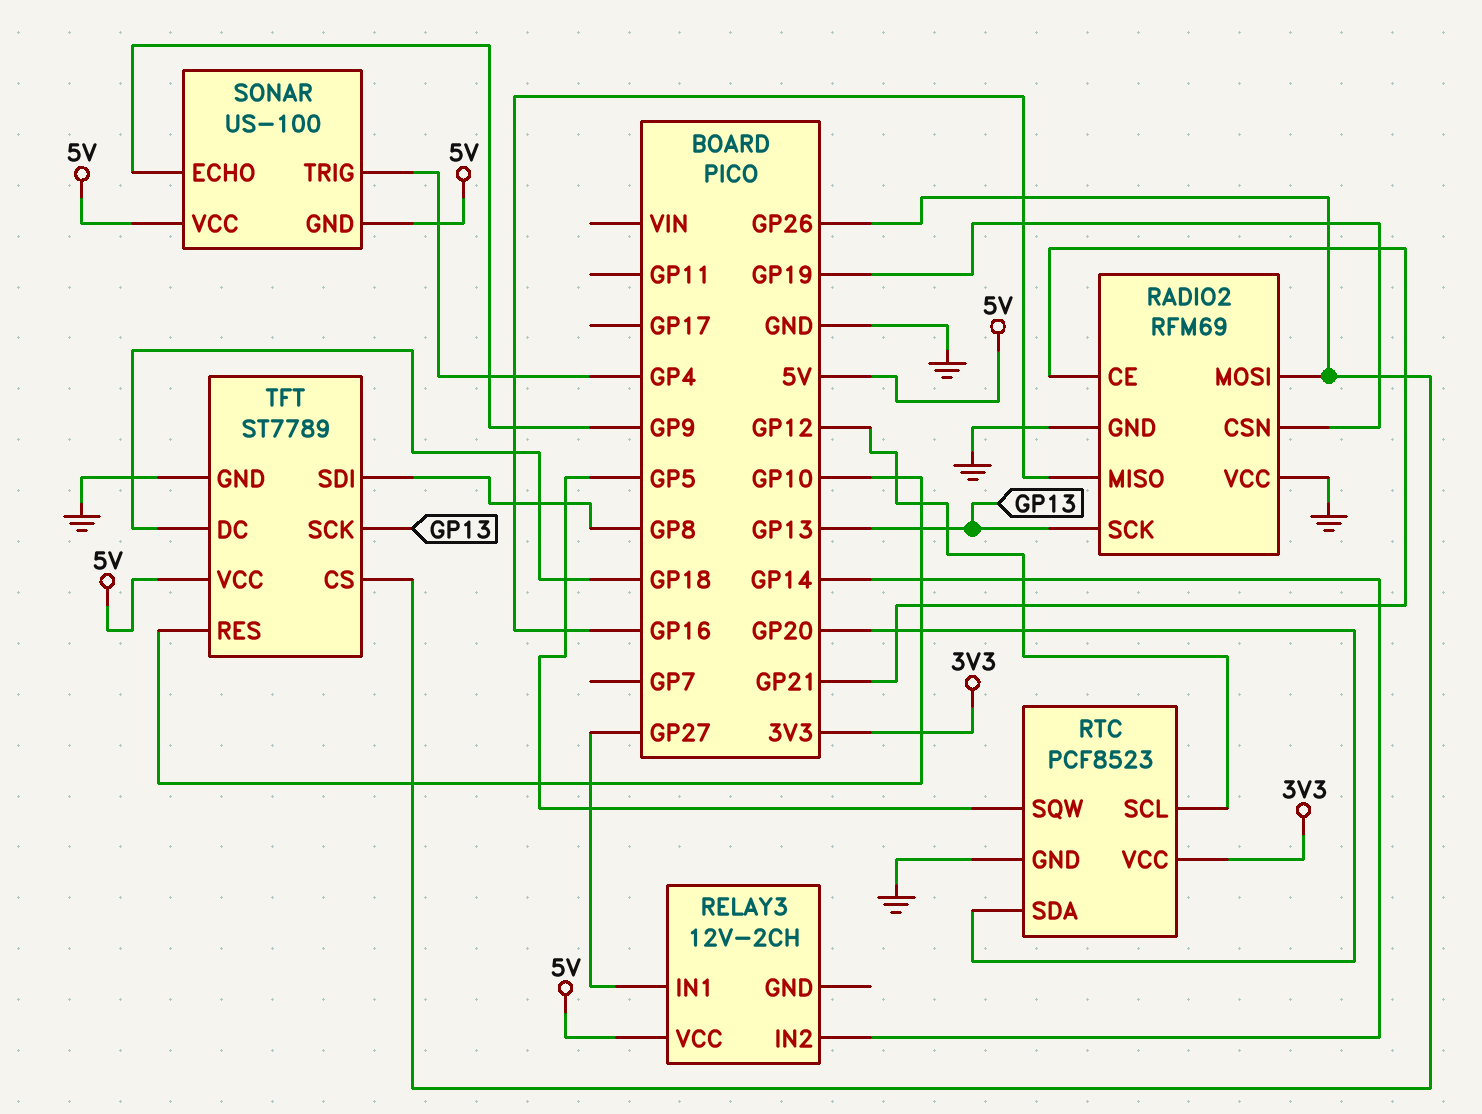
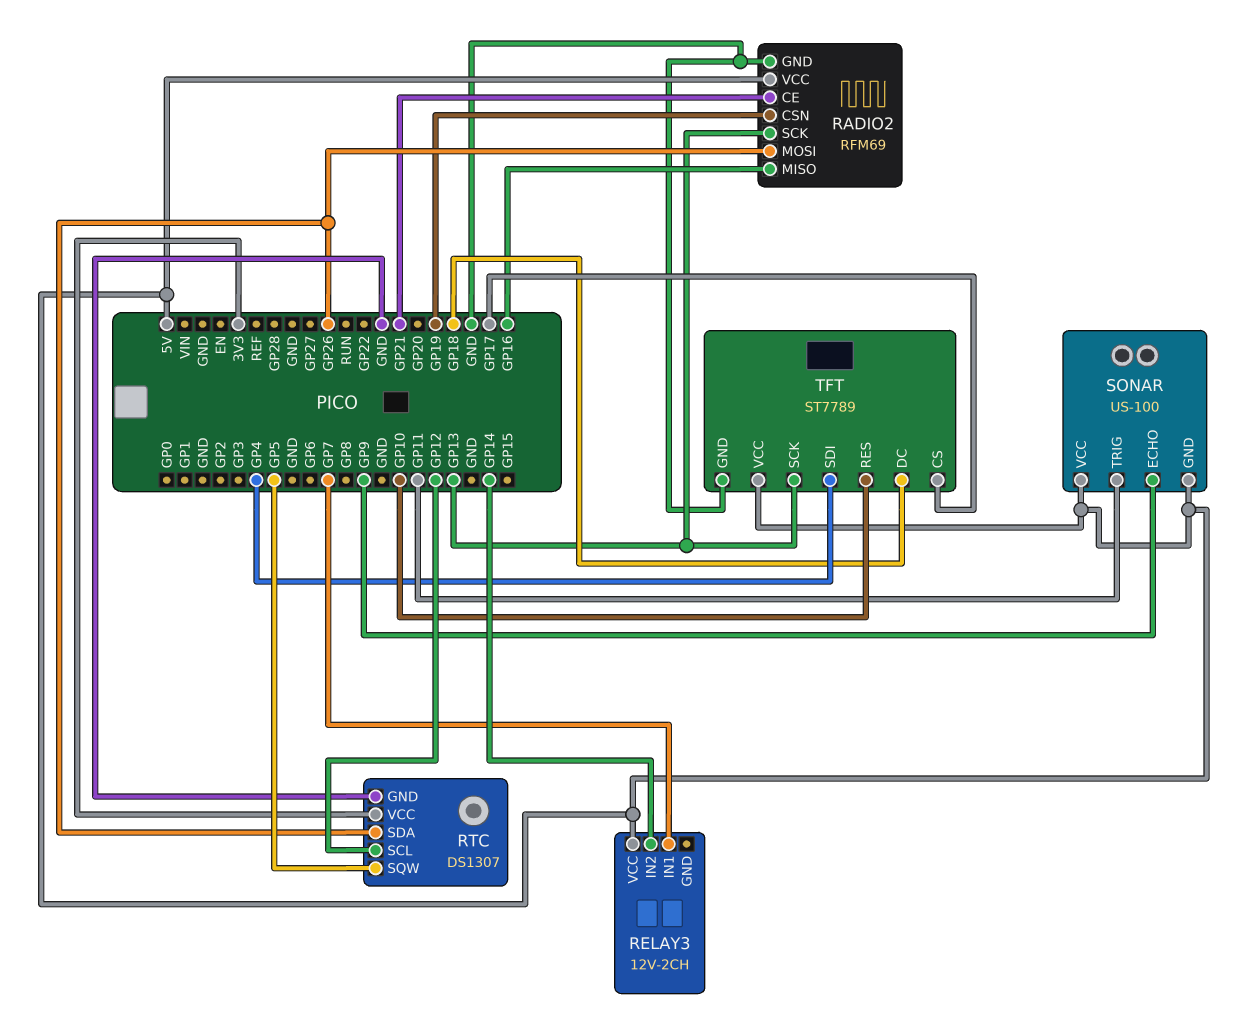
RADIO2 pin VCC: GND -> 5V
RELAY3 pin IN1: GP27 -> GP7
RTC: PCF8523 -> DS1307
RTC pin SDA: GP20 -> GP26
SONAR pin TRIG: GP4 -> GP11
TFT pin CS: GP26 -> GP17
TFT pin SDI: GP8 -> GP4

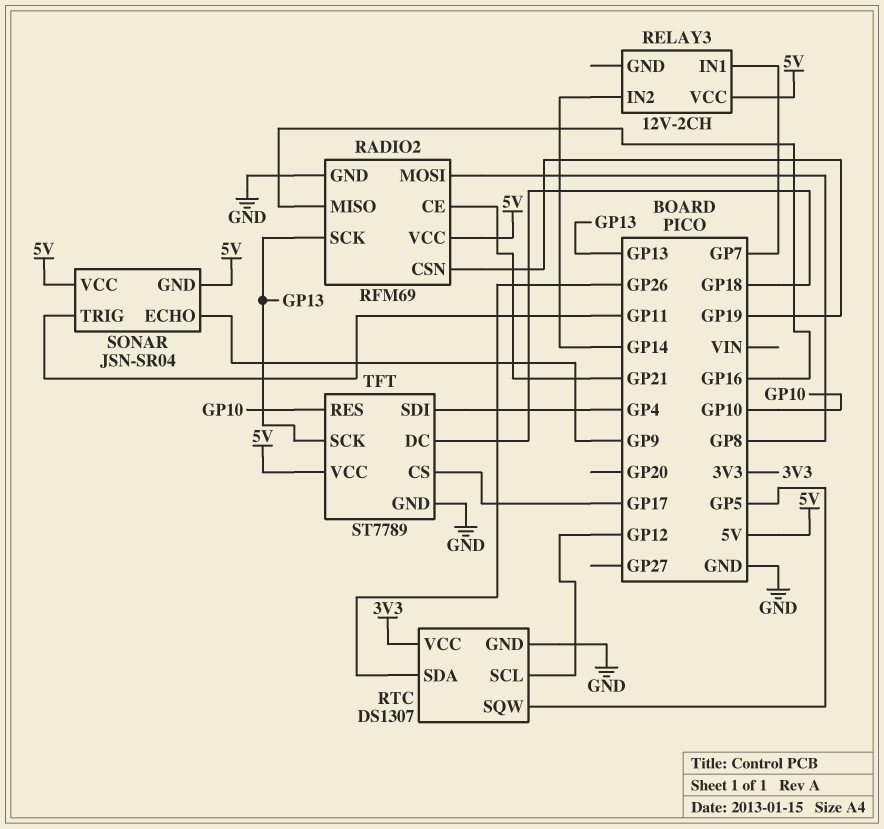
RADIO2 pin MOSI: GP26 -> GP8
SONAR: US-100 -> JSN-SR04

